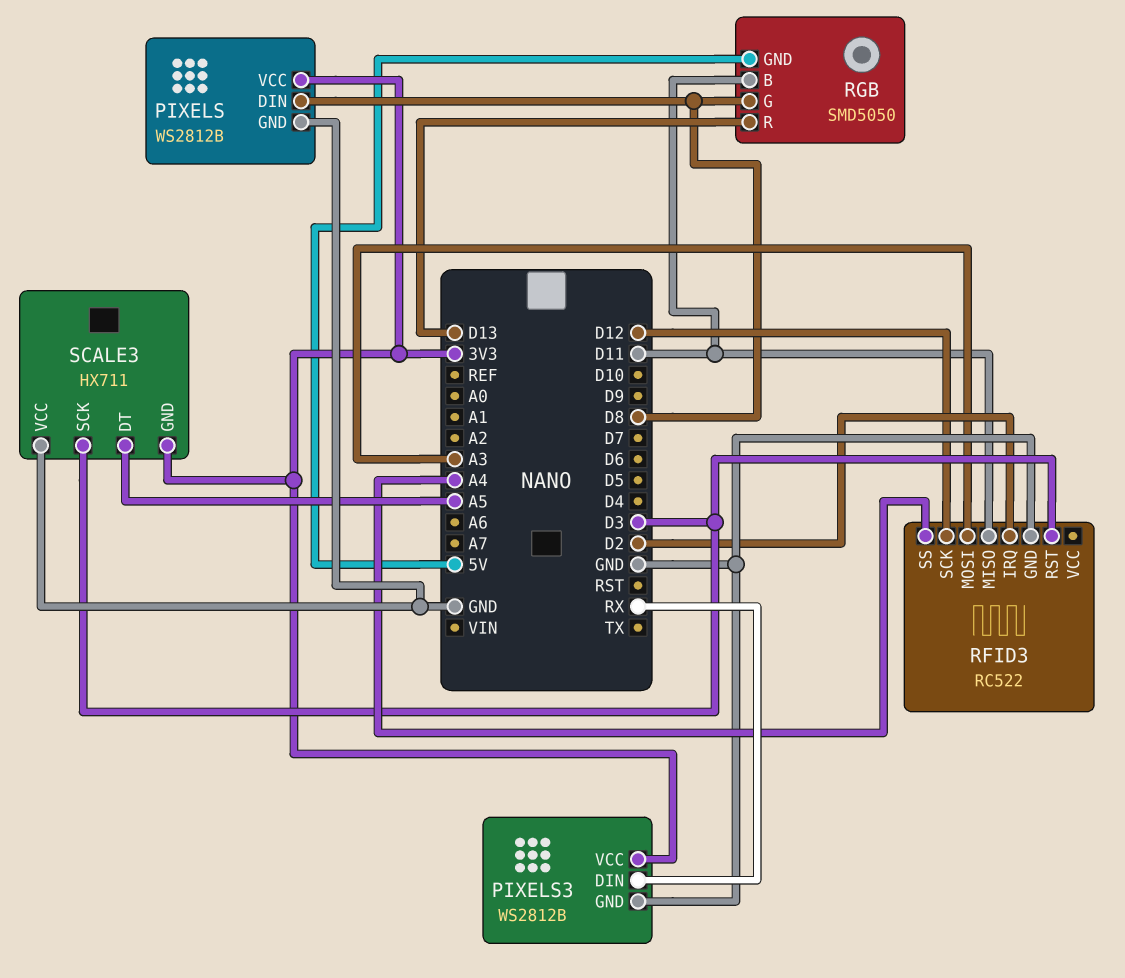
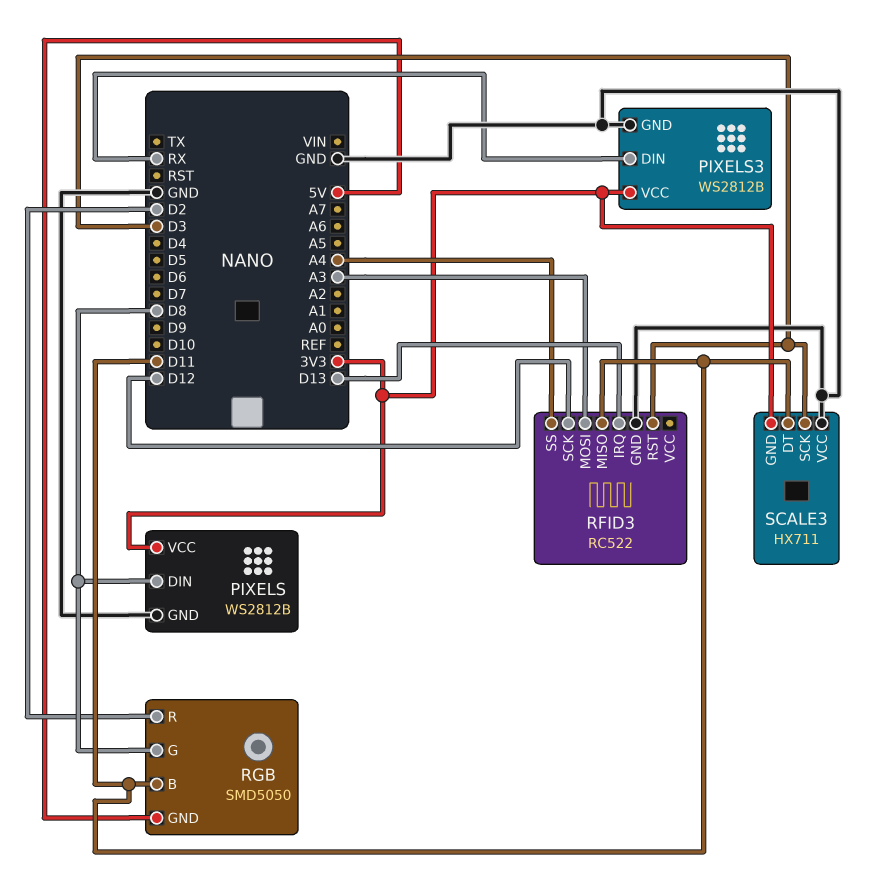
RFID3 pin IRQ: D2 -> D13
RGB pin R: D13 -> D2
SCALE3 pin DT: A5 -> D11

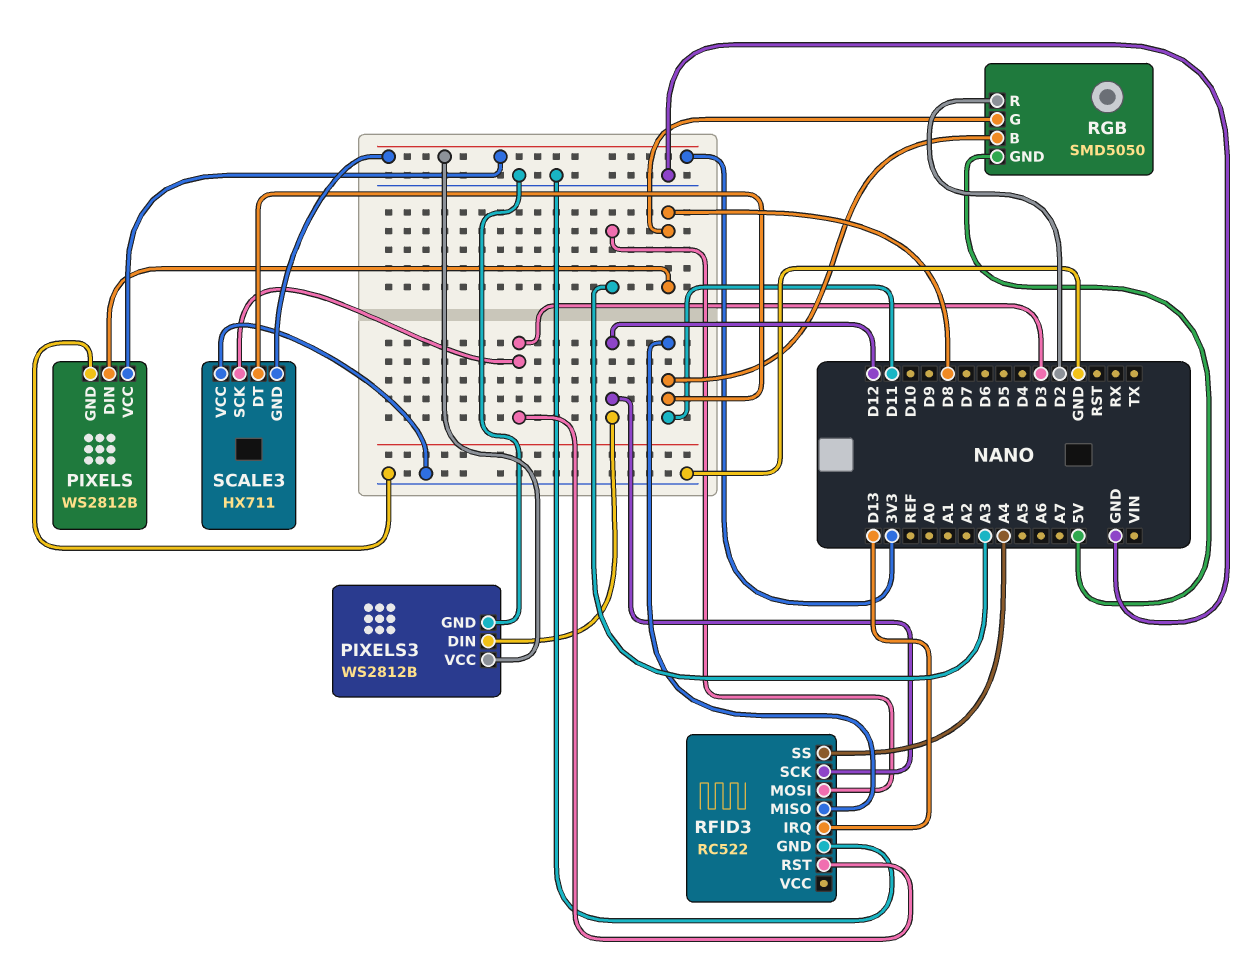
PIXELS3 pin DIN: RX -> D12

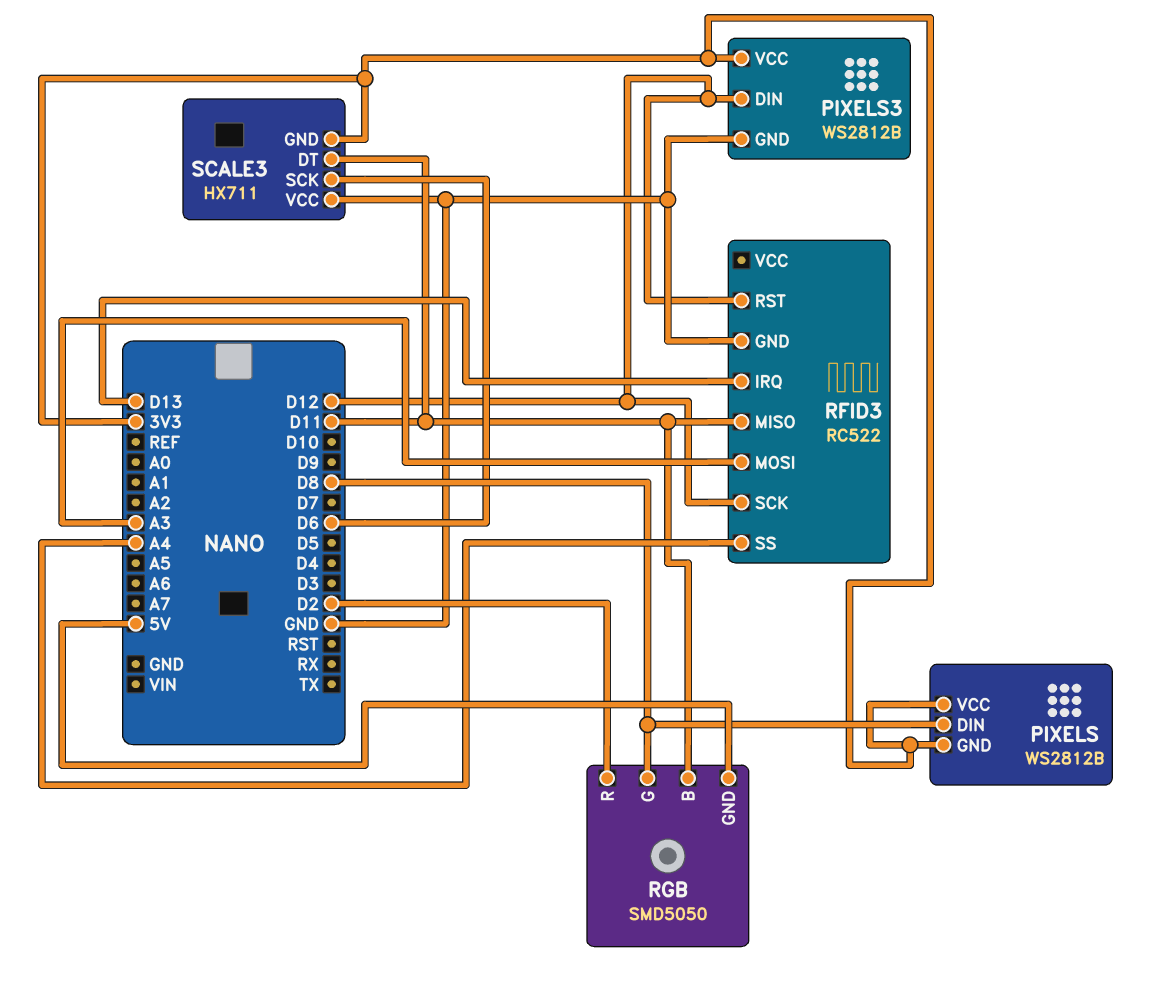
PIXELS pin GND: GND -> 3V3
RFID3 pin RST: D3 -> D12
SCALE3 pin SCK: D3 -> D6

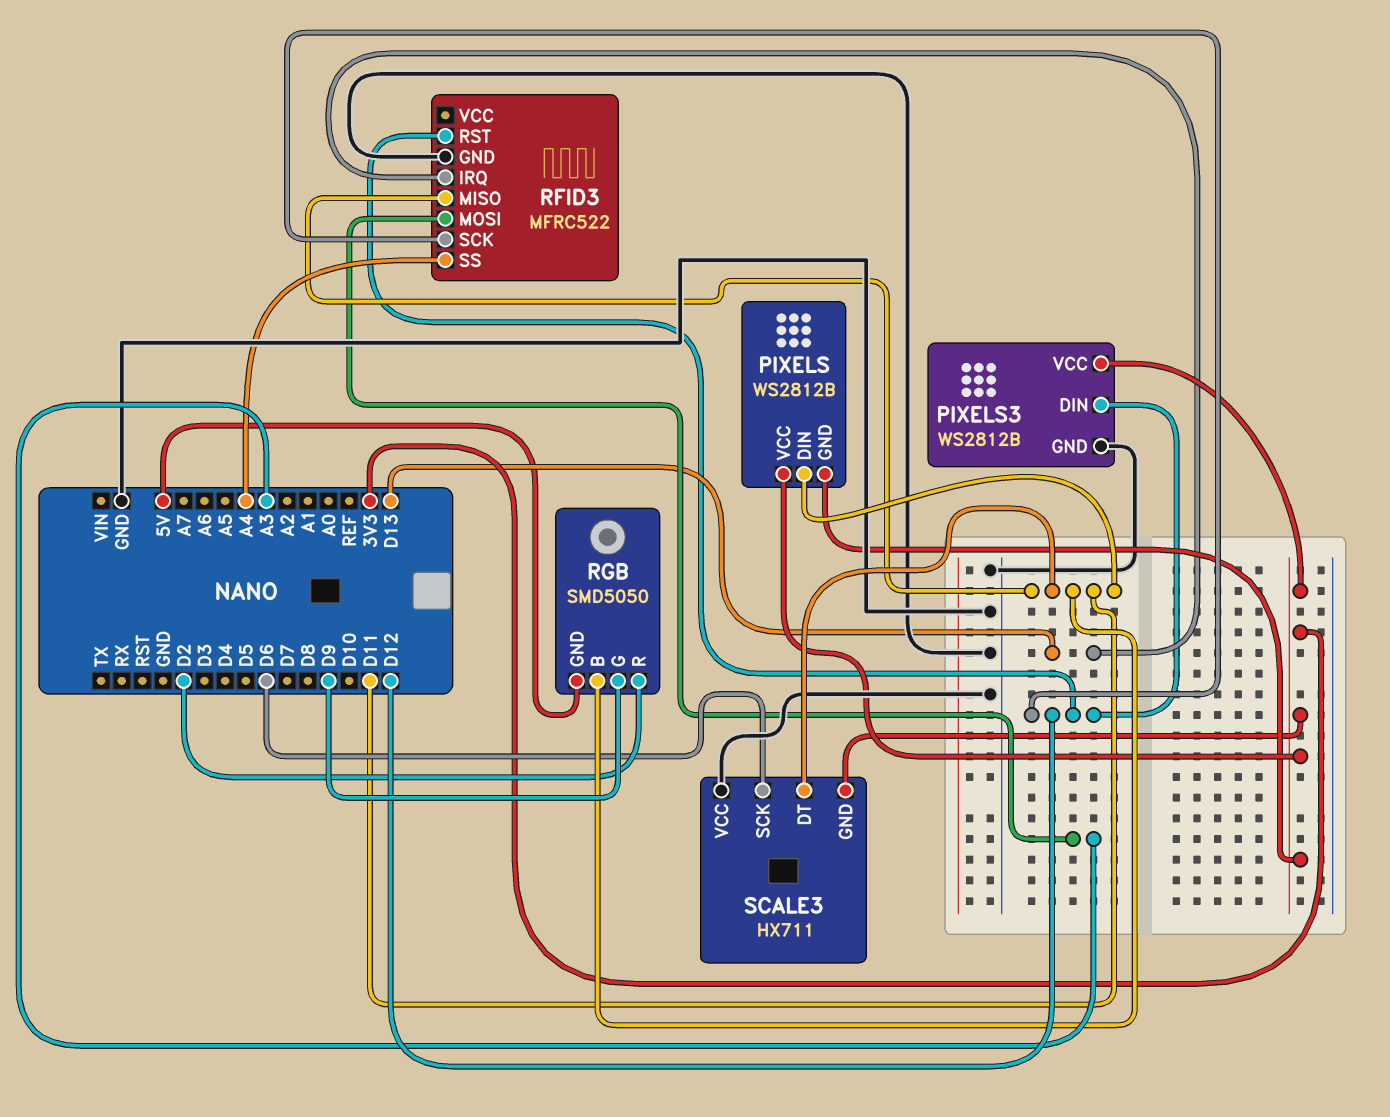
PIXELS pin DIN: D8 -> D11
RFID3: RC522 -> MFRC522
RGB pin G: D8 -> D9

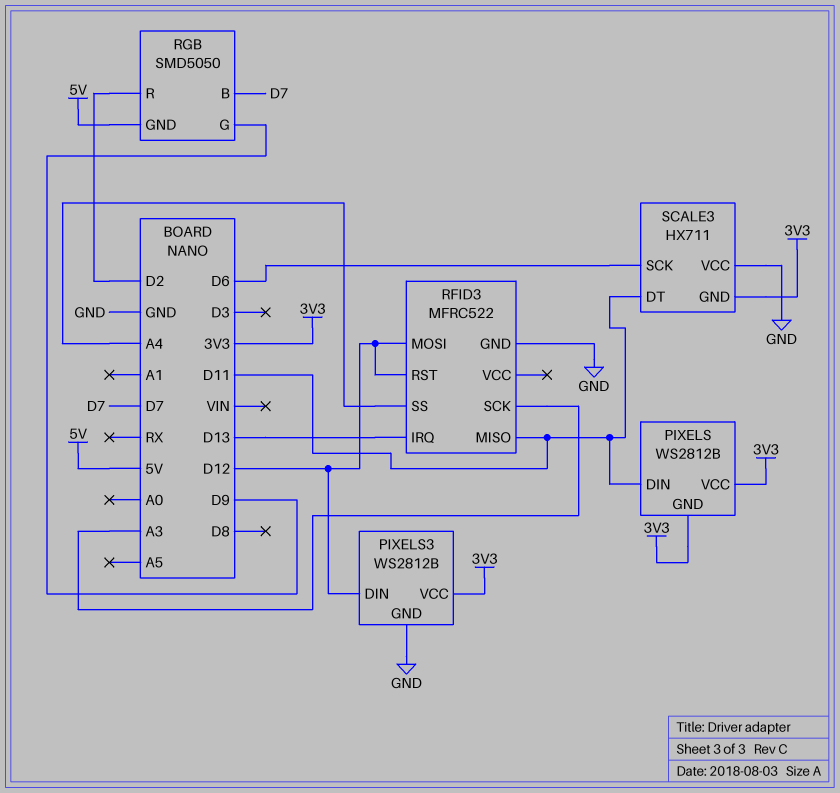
RFID3 pin MOSI: A3 -> D12
RFID3 pin SCK: D12 -> A3
RGB pin B: D11 -> D7

